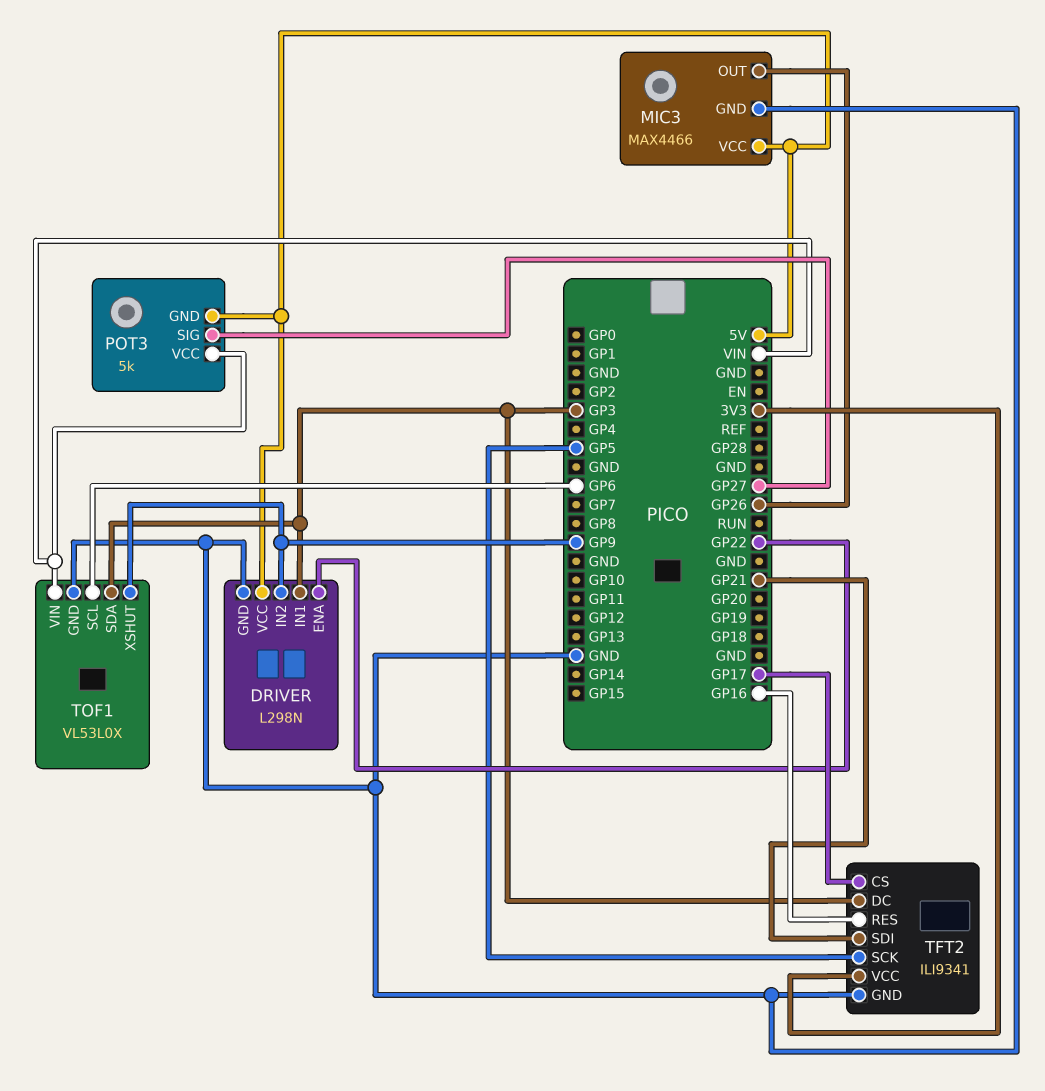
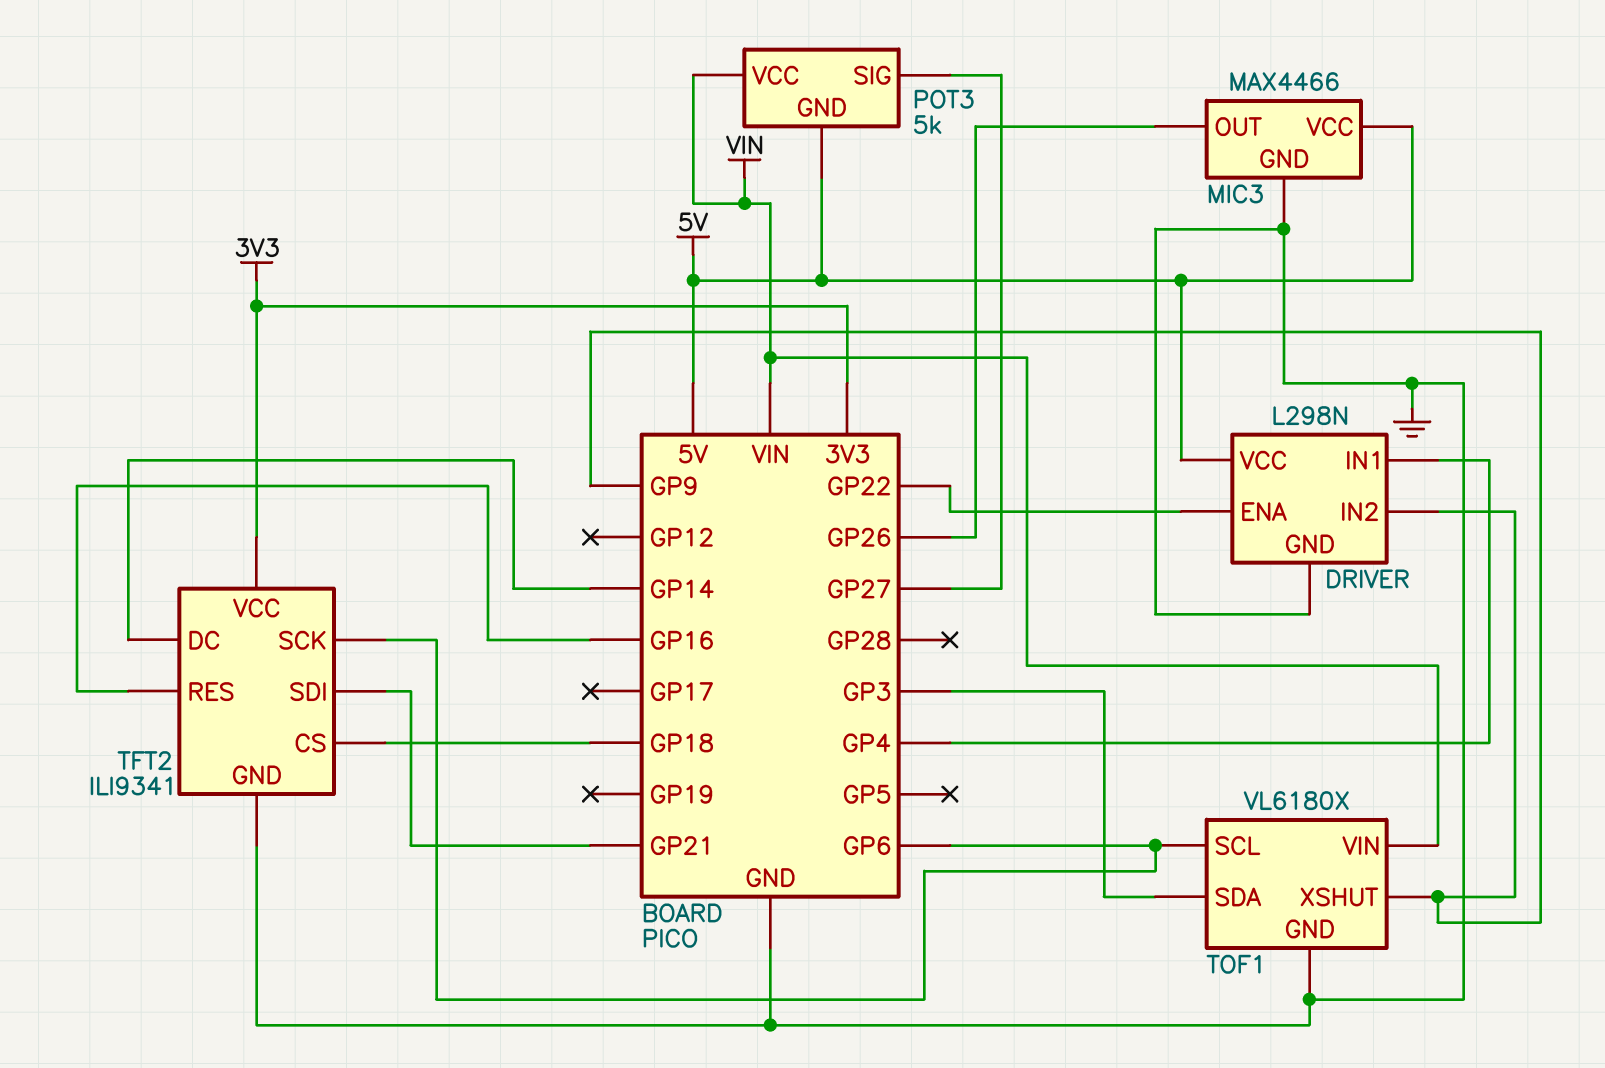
DRIVER pin IN1: GP3 -> GP4
TFT2 pin CS: GP17 -> GP18
TFT2 pin DC: GP3 -> GP14
TFT2 pin SCK: GP5 -> GP6
TOF1: VL53L0X -> VL6180X

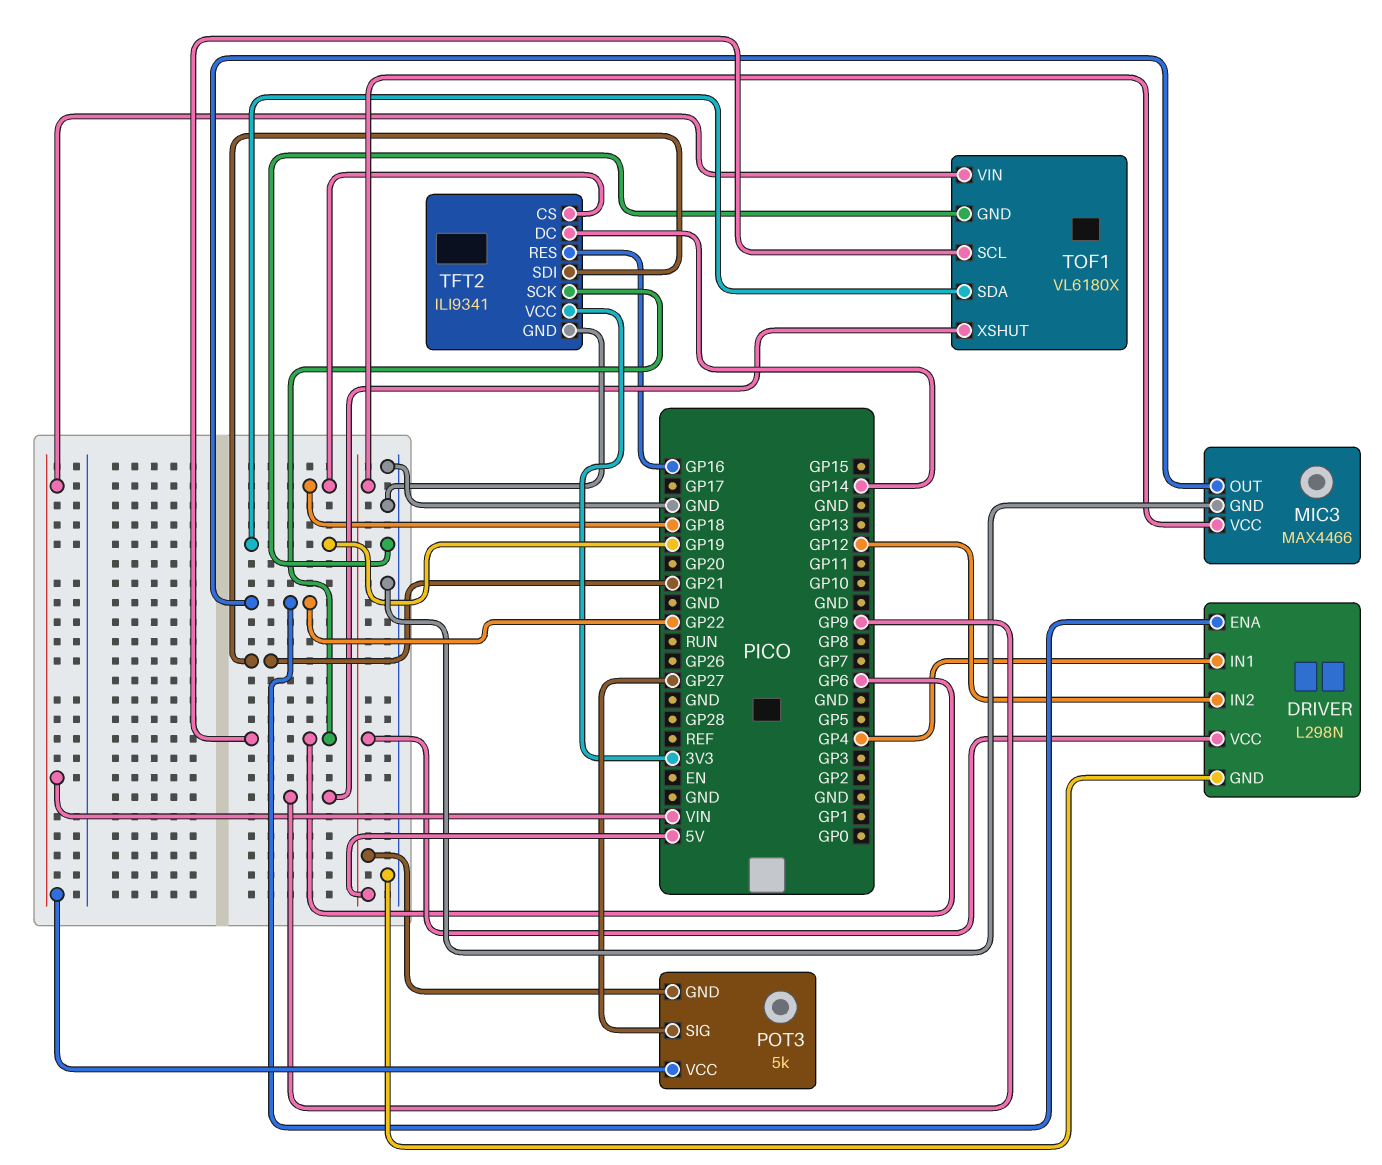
DRIVER pin IN2: GP9 -> GP12
MIC3 pin OUT: GP26 -> GP22
TOF1 pin SDA: GP3 -> GP19

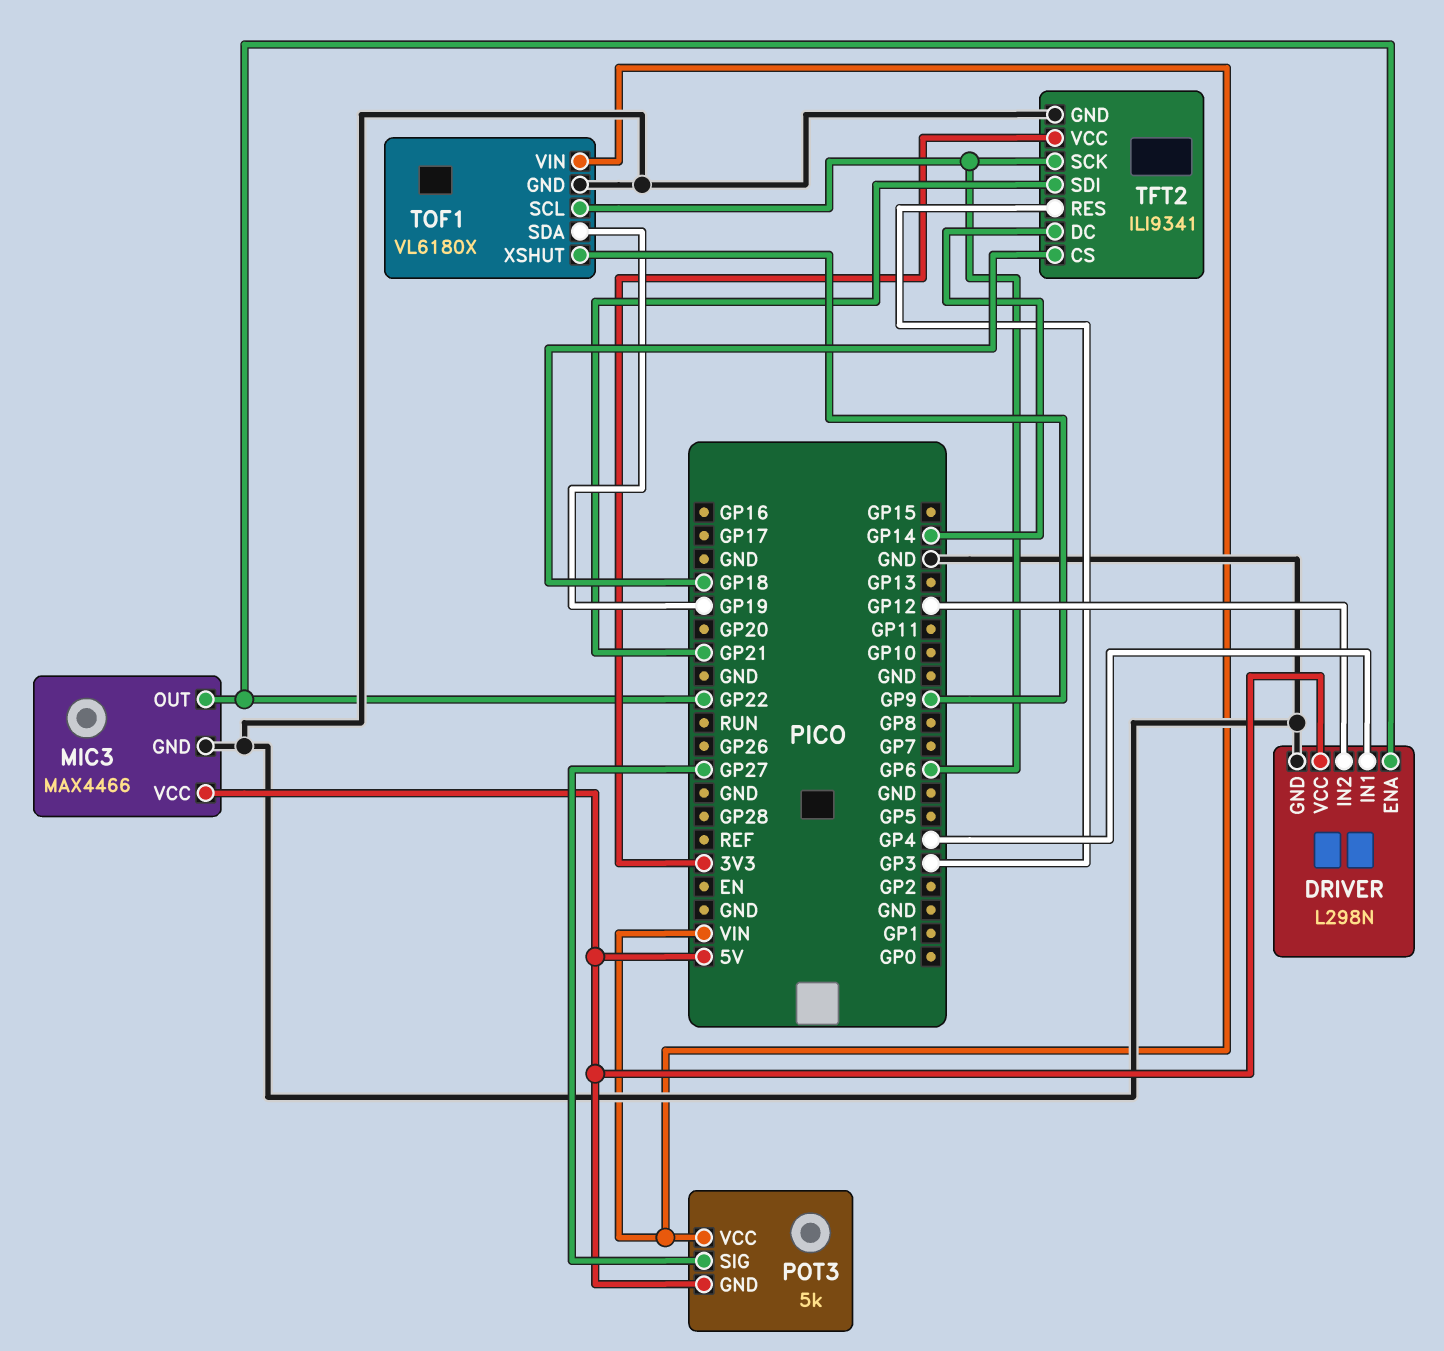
TFT2 pin RES: GP16 -> GP3

